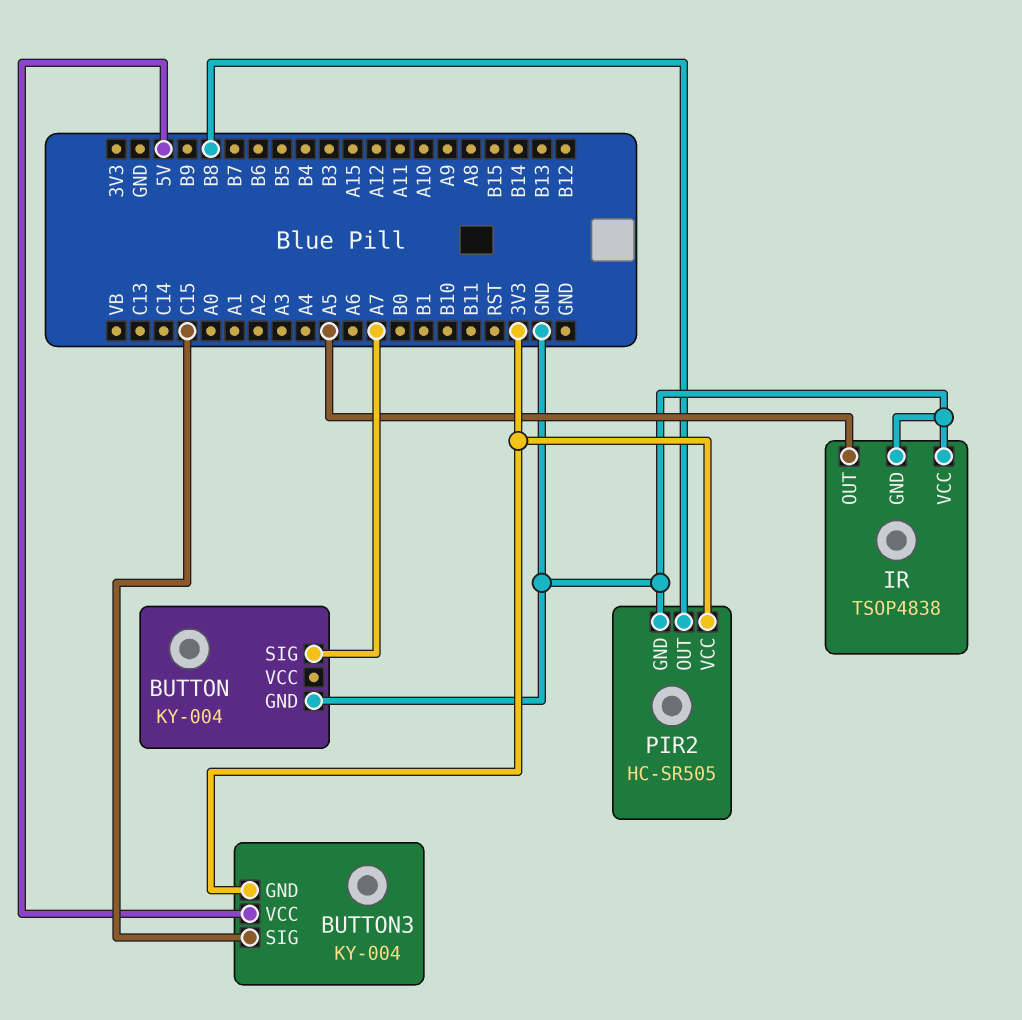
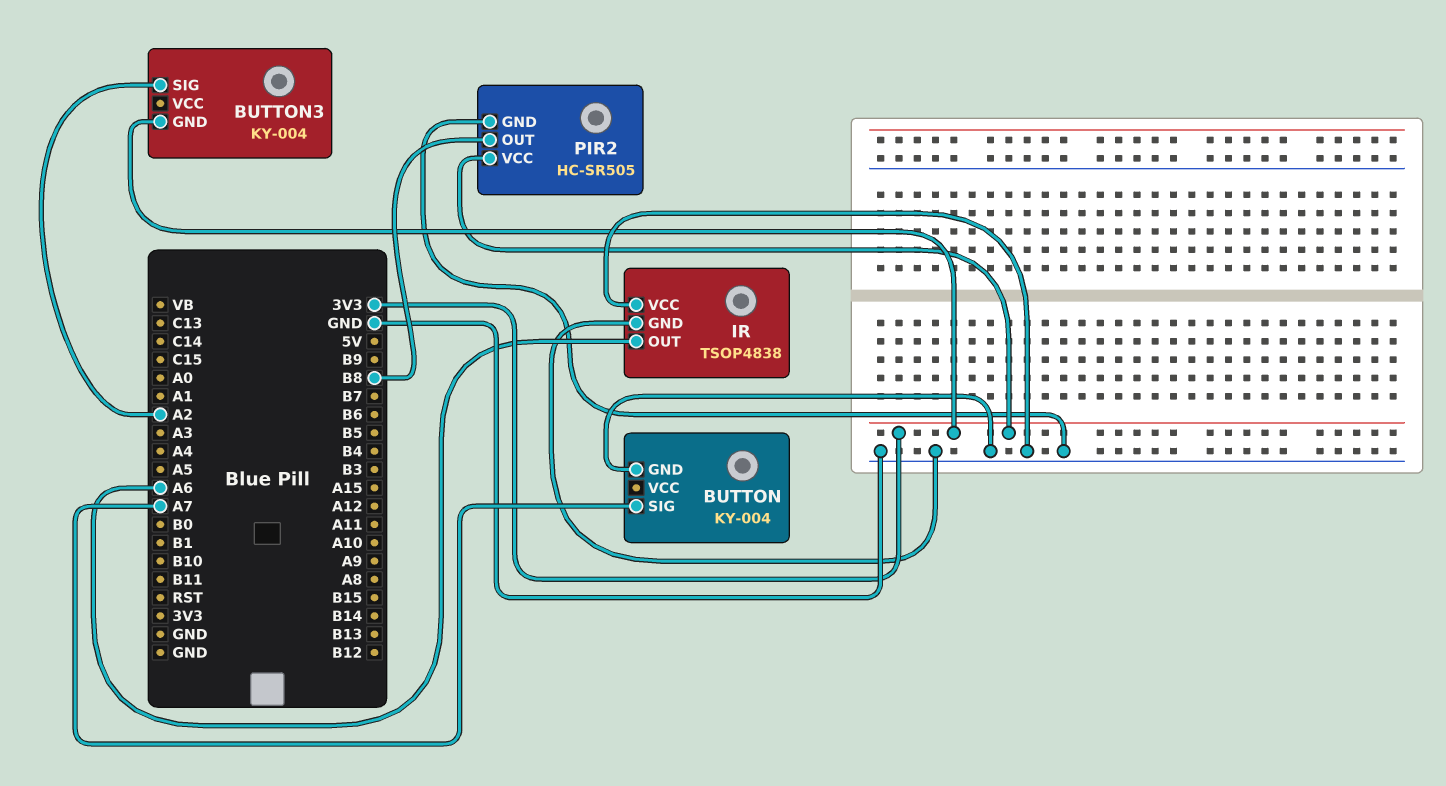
BUTTON3 pin SIG: C15 -> A2
BUTTON3 pin VCC: 5V -> none
IR pin OUT: A5 -> A6

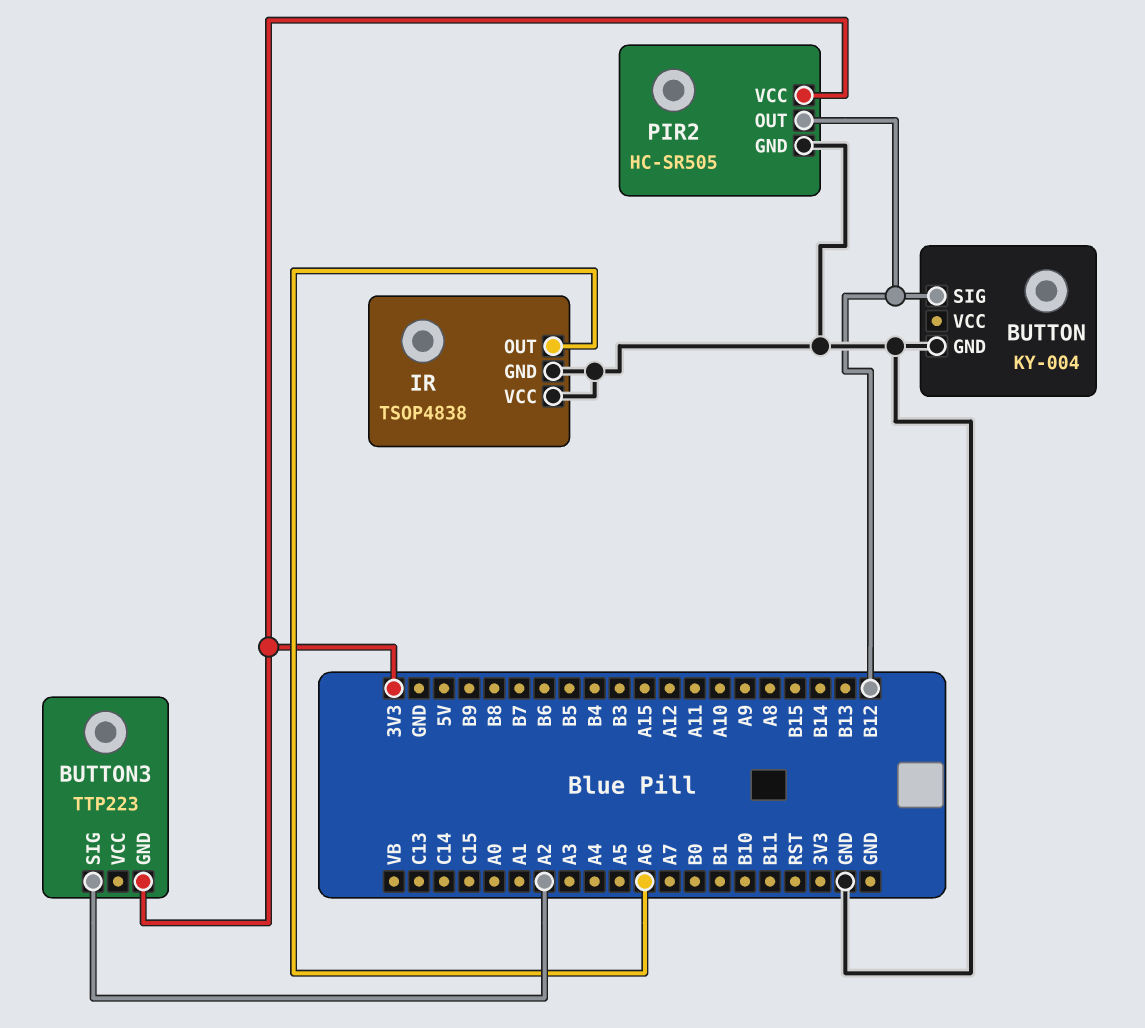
BUTTON pin SIG: A7 -> B12
BUTTON3: KY-004 -> TTP223
PIR2 pin OUT: B8 -> B12

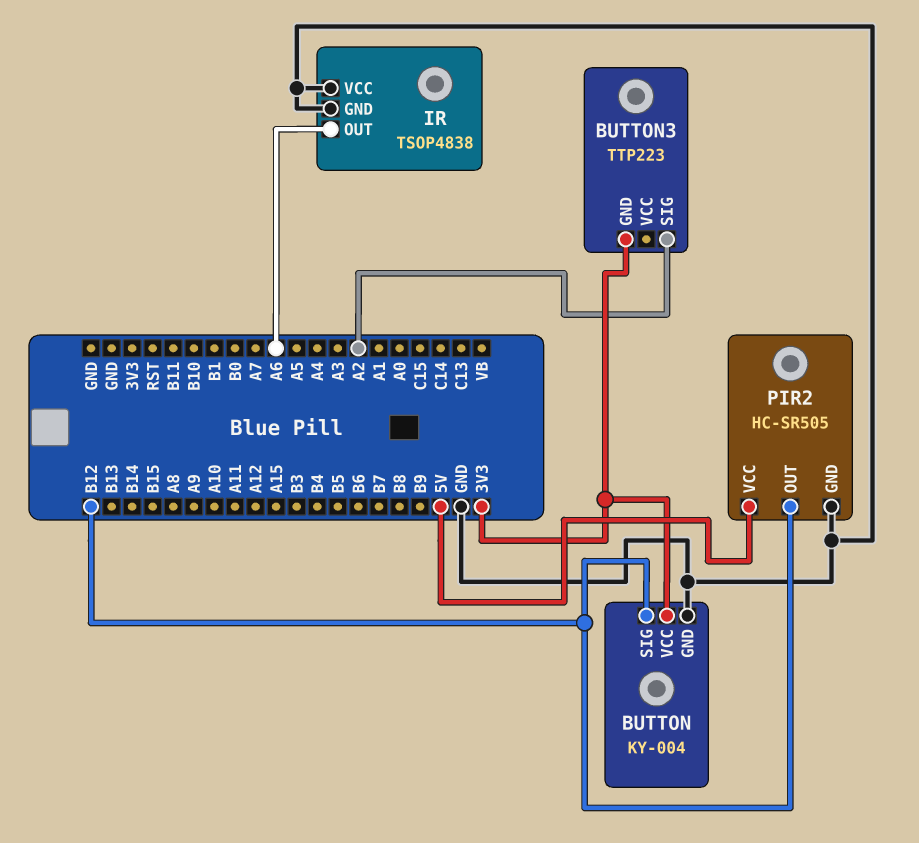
BUTTON pin VCC: none -> 3V3
PIR2 pin VCC: 3V3 -> 5V

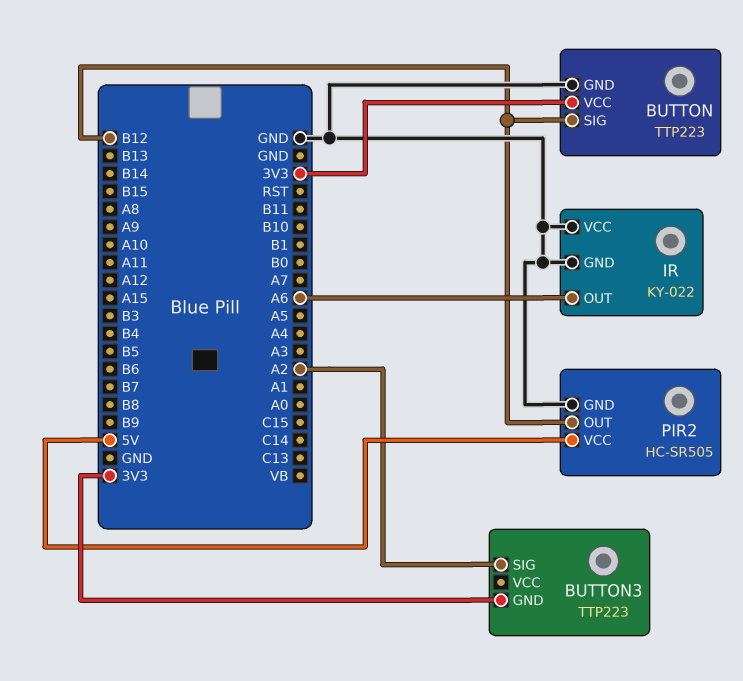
BUTTON: KY-004 -> TTP223
IR: TSOP4838 -> KY-022

